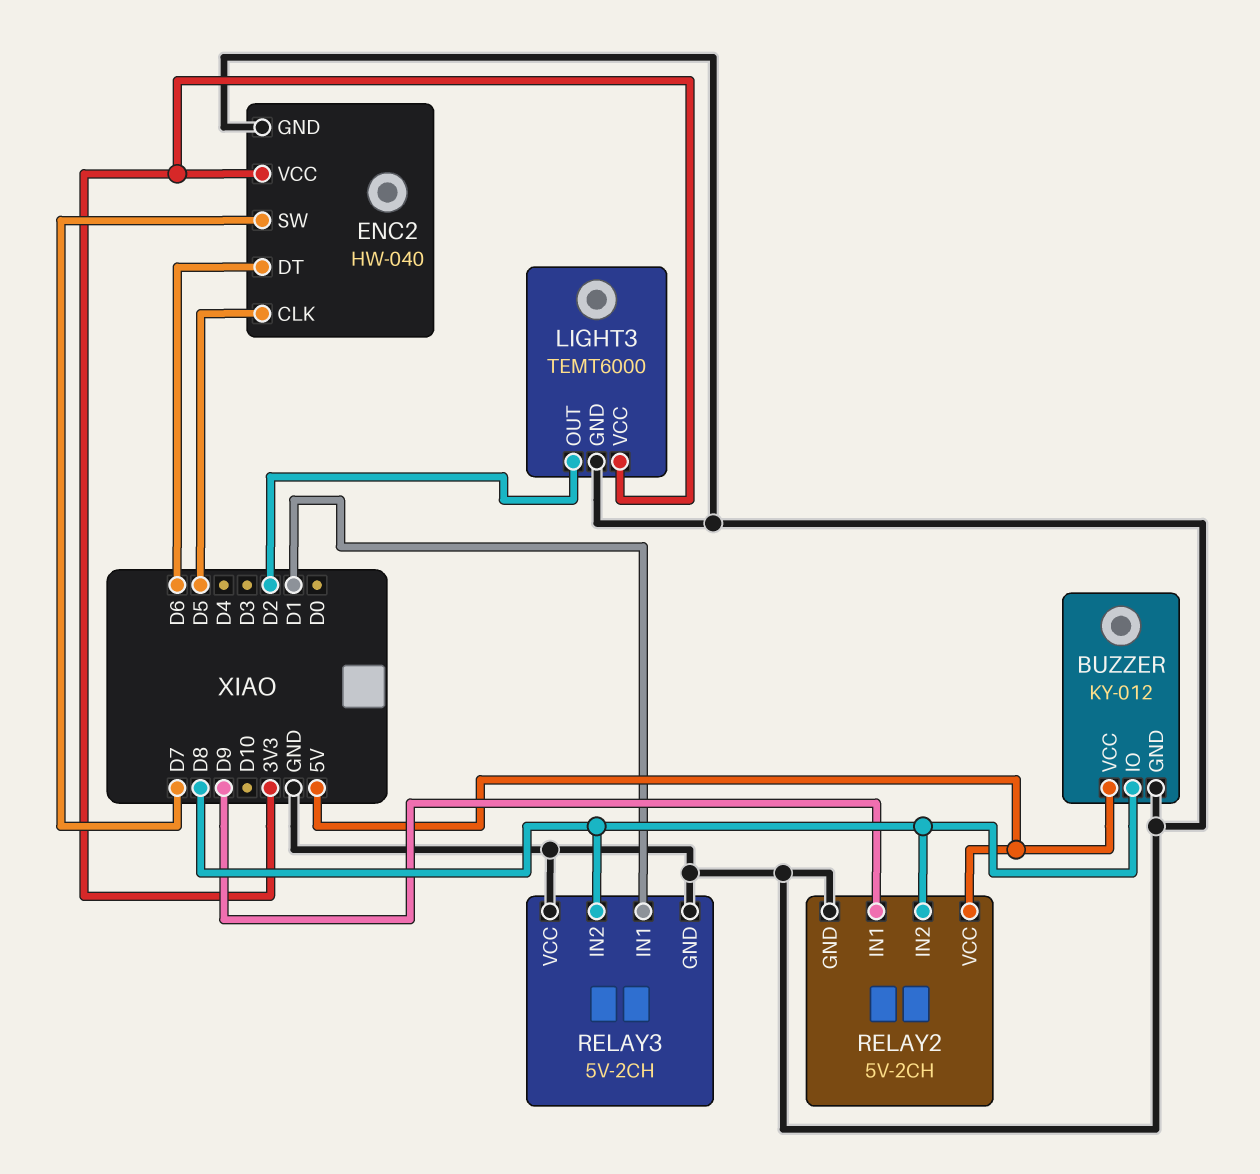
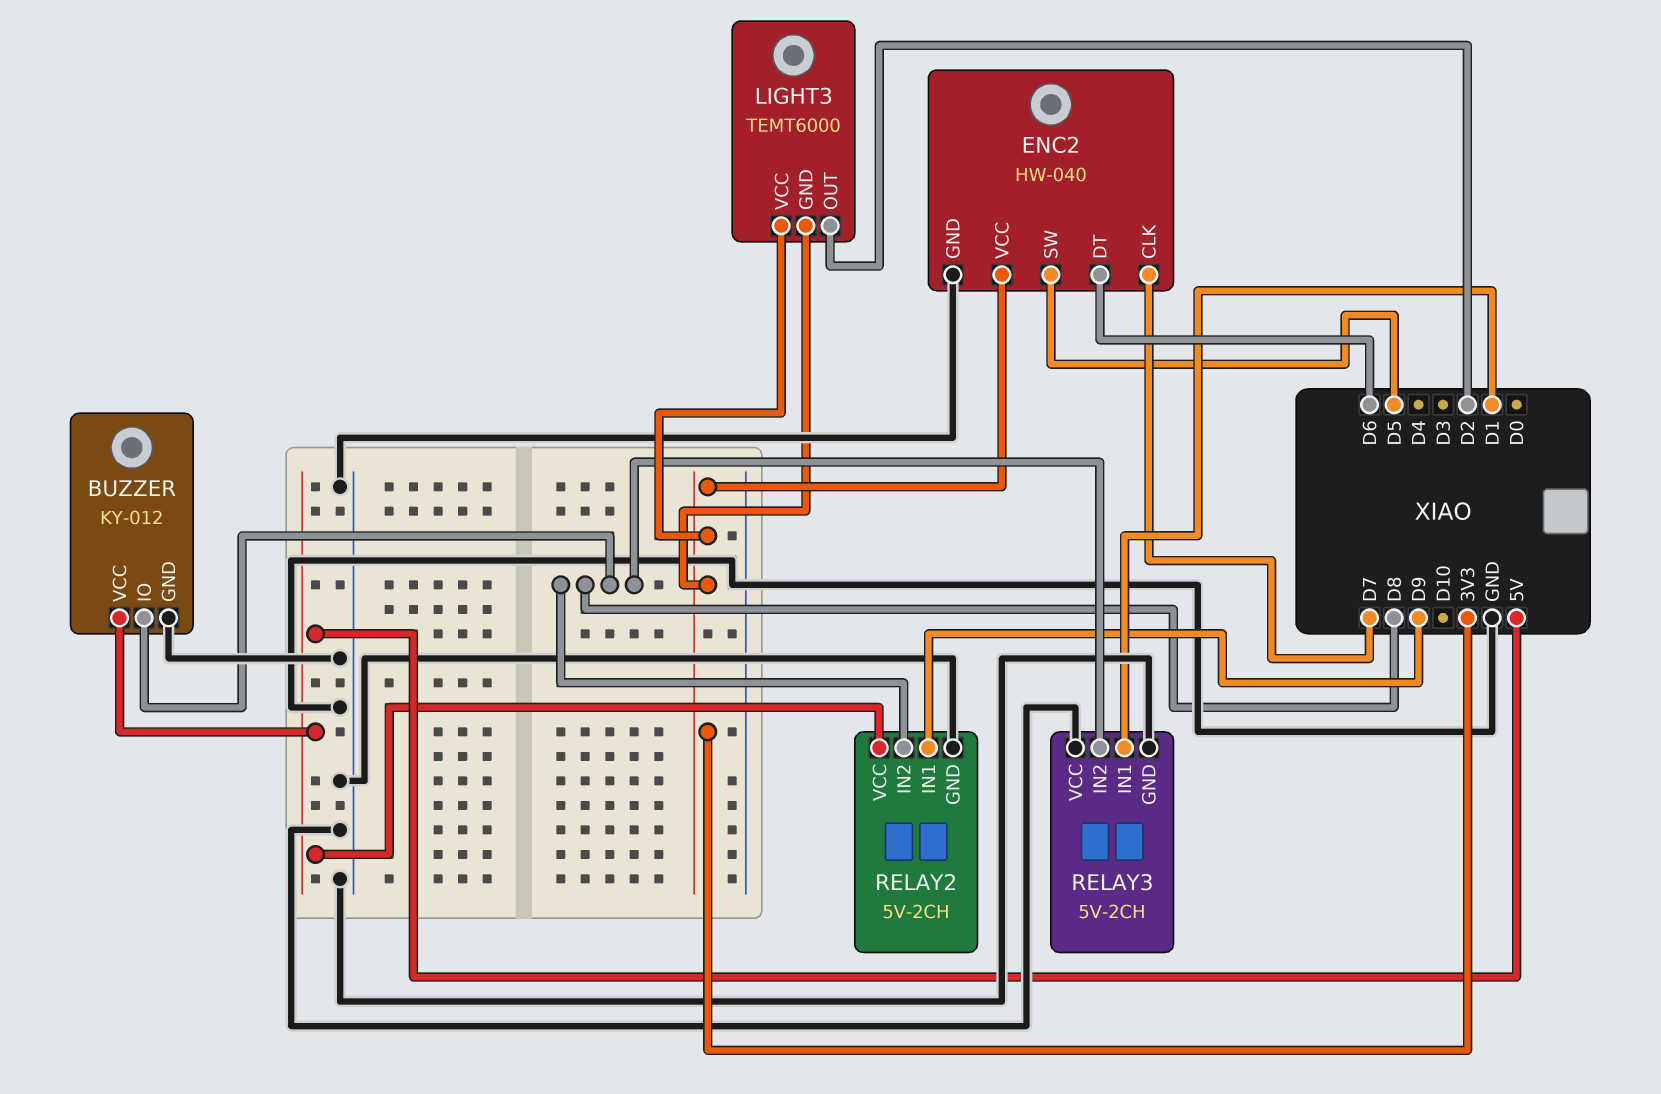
ENC2 pin CLK: D5 -> D7
ENC2 pin SW: D7 -> D5
LIGHT3 pin GND: GND -> 3V3

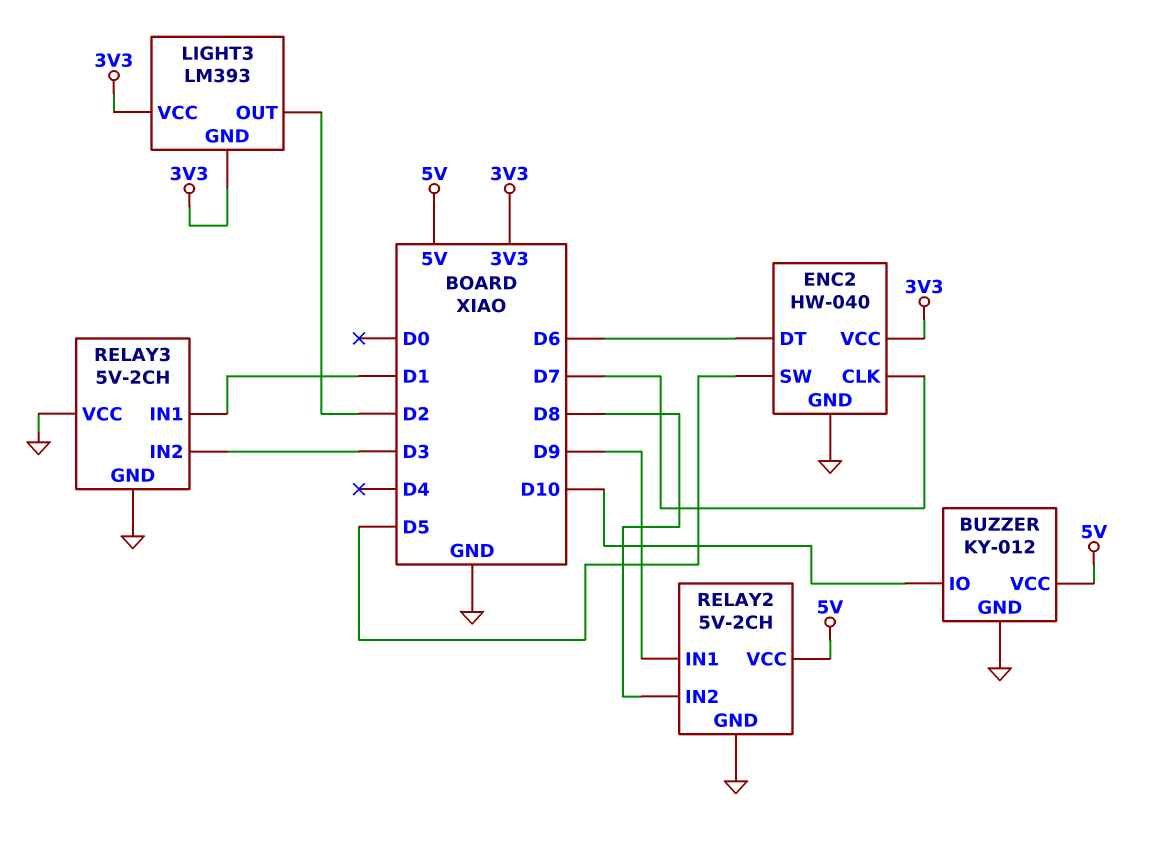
BUZZER pin IO: D8 -> D10
LIGHT3: TEMT6000 -> LM393
RELAY3 pin IN2: D8 -> D3

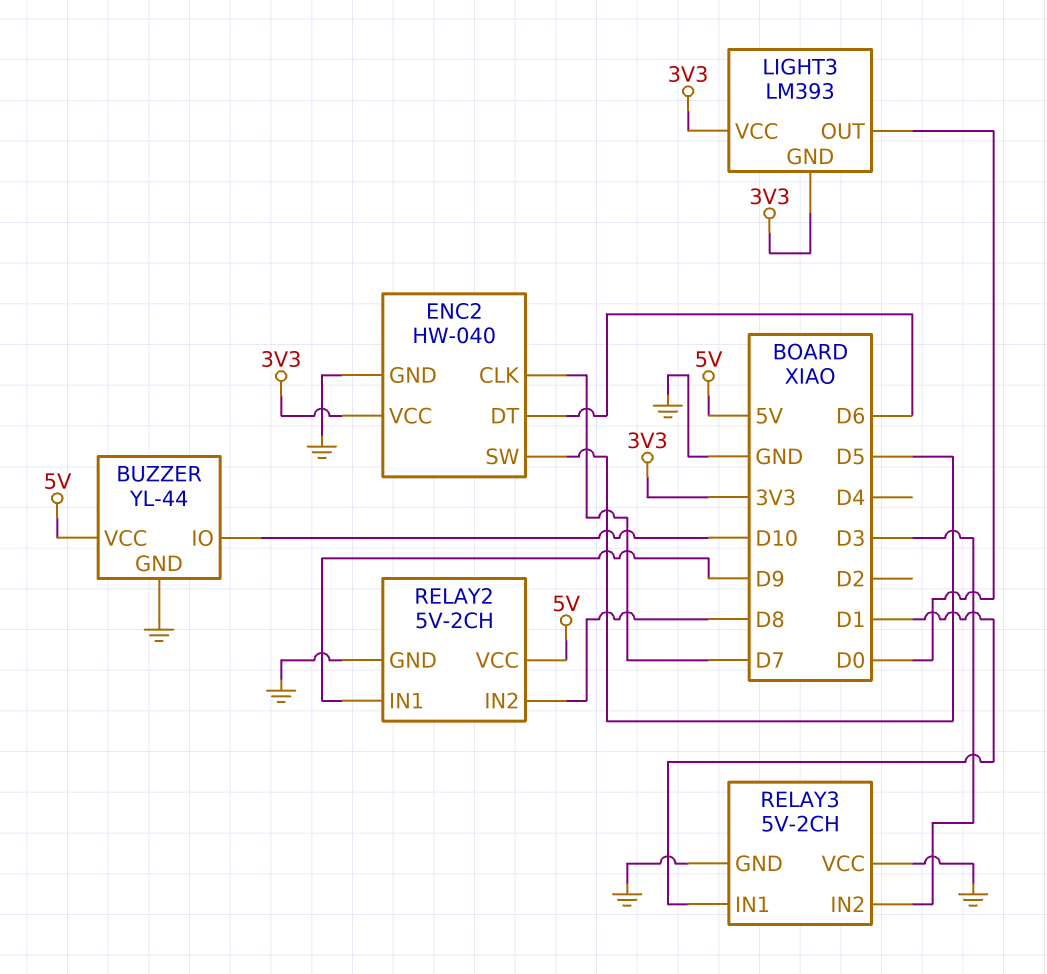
BUZZER: KY-012 -> YL-44
LIGHT3 pin OUT: D2 -> D0

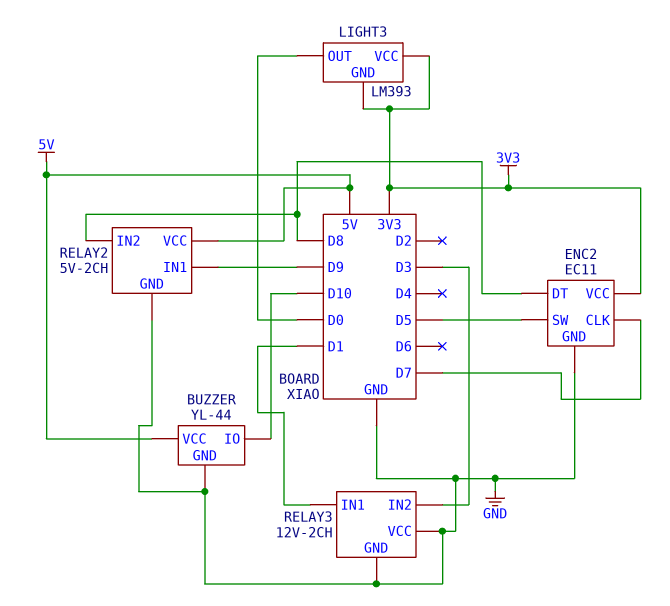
ENC2: HW-040 -> EC11
ENC2 pin DT: D6 -> D8
RELAY3: 5V-2CH -> 12V-2CH

